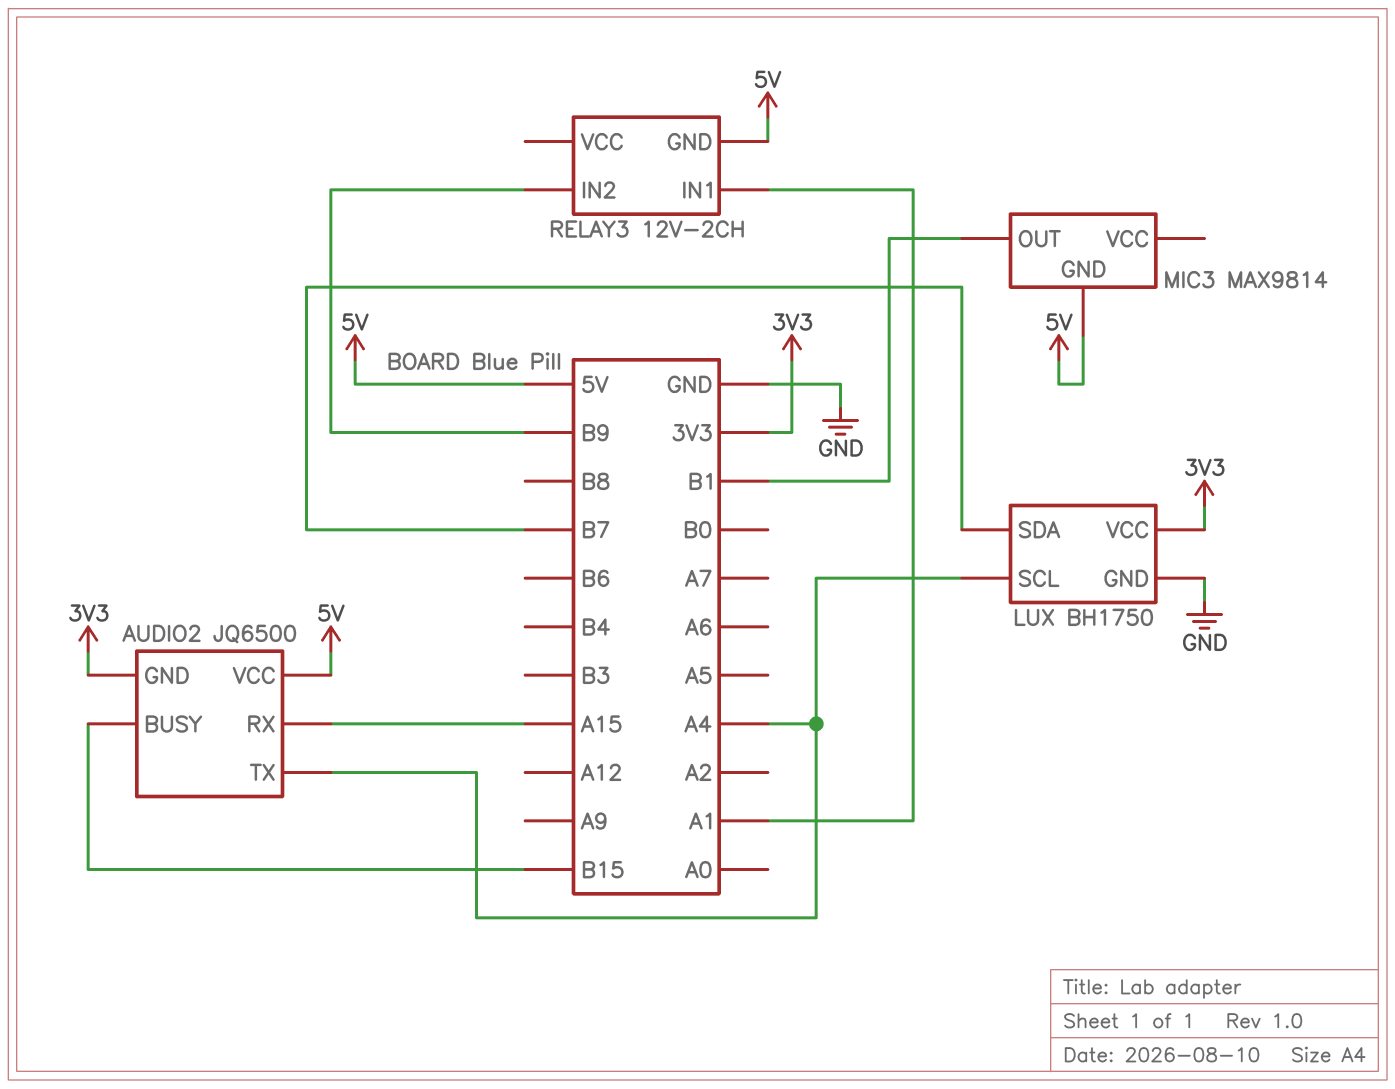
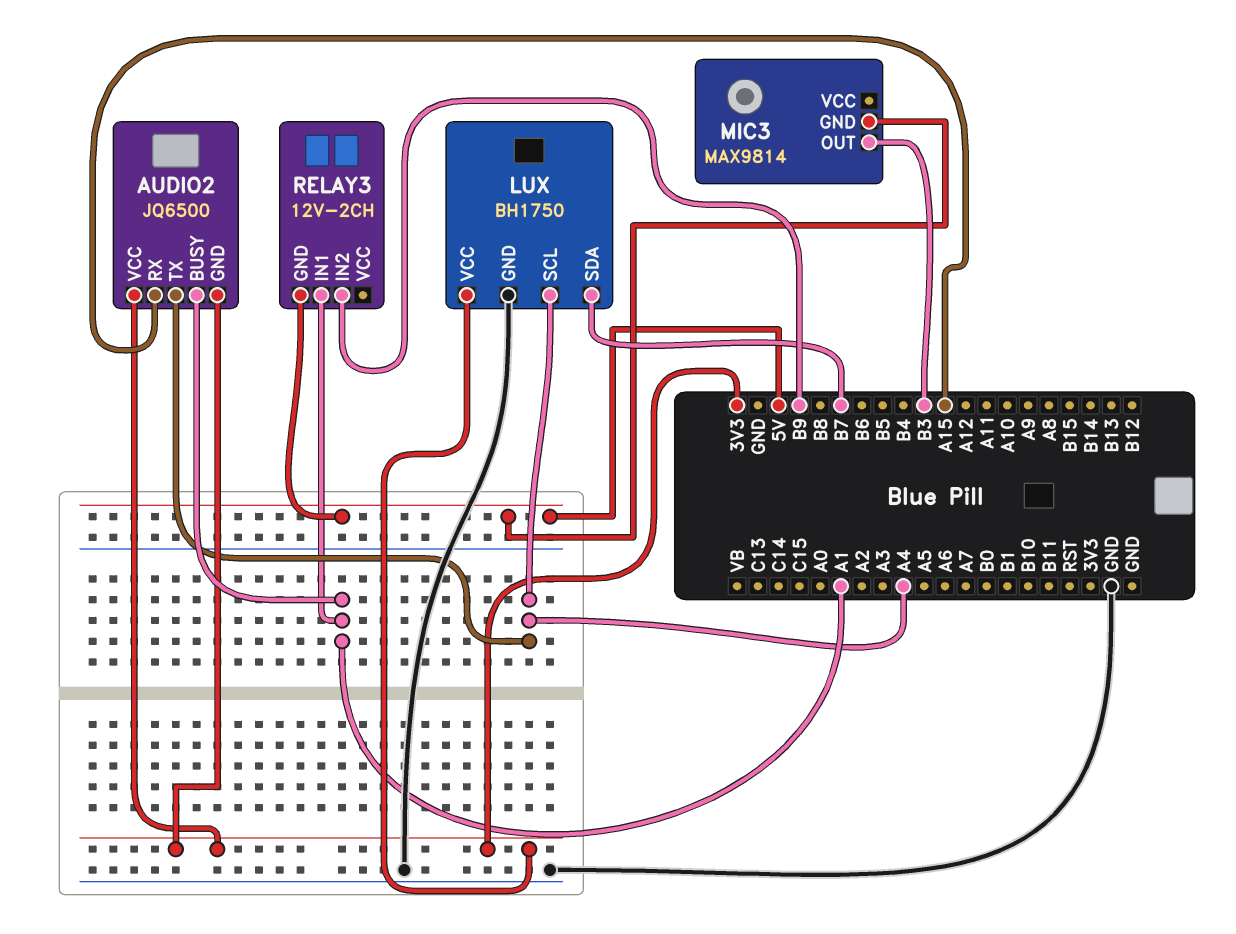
AUDIO2 pin BUSY: B15 -> A1
AUDIO2 pin VCC: 5V -> 3V3
MIC3 pin OUT: B1 -> B3

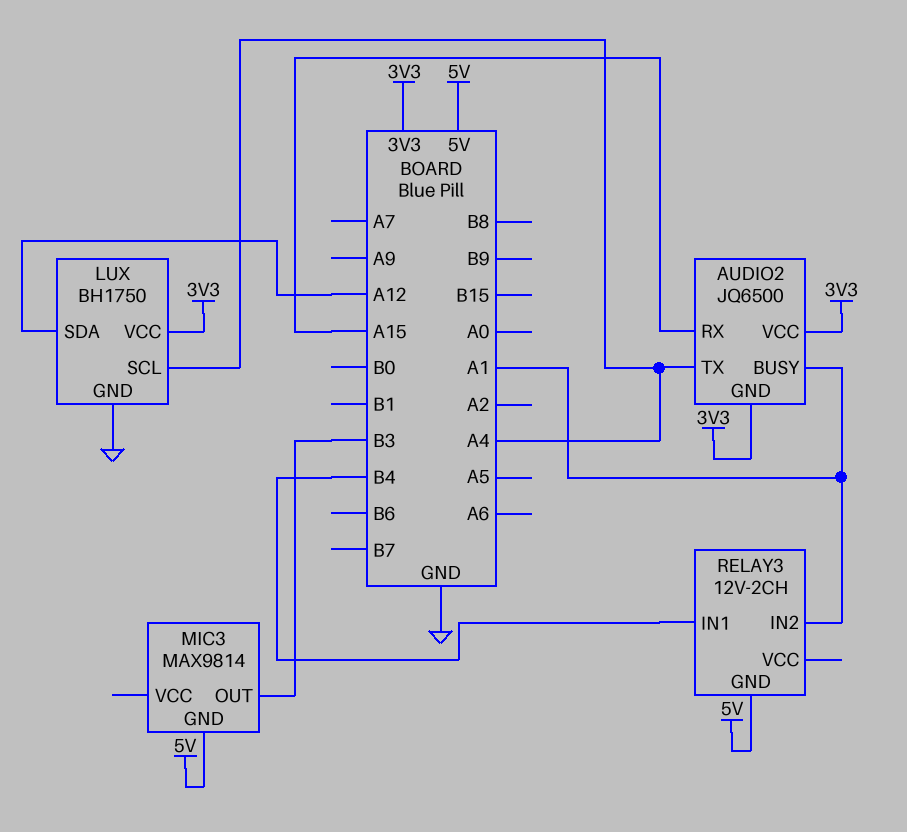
LUX pin SDA: B7 -> A12
RELAY3 pin IN1: A1 -> B4
RELAY3 pin IN2: B9 -> A1

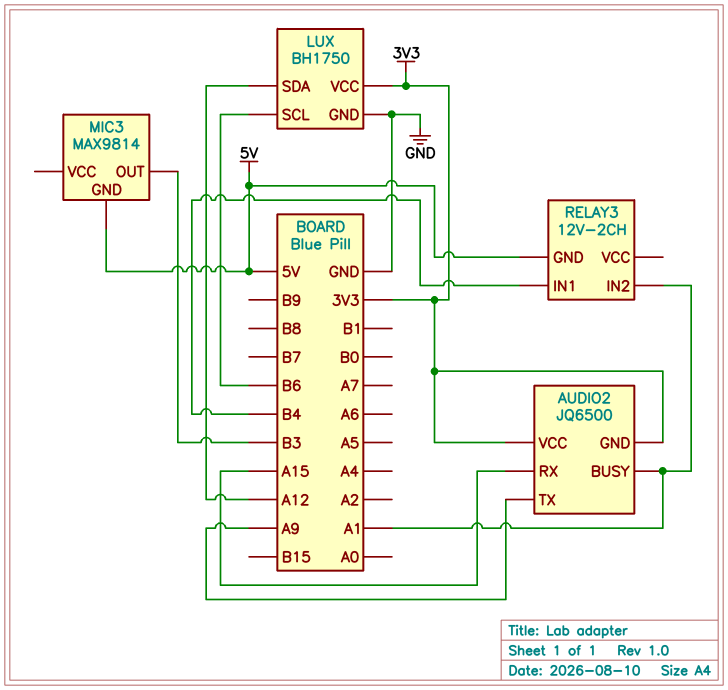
AUDIO2 pin TX: A4 -> A9
LUX pin SCL: A4 -> B6

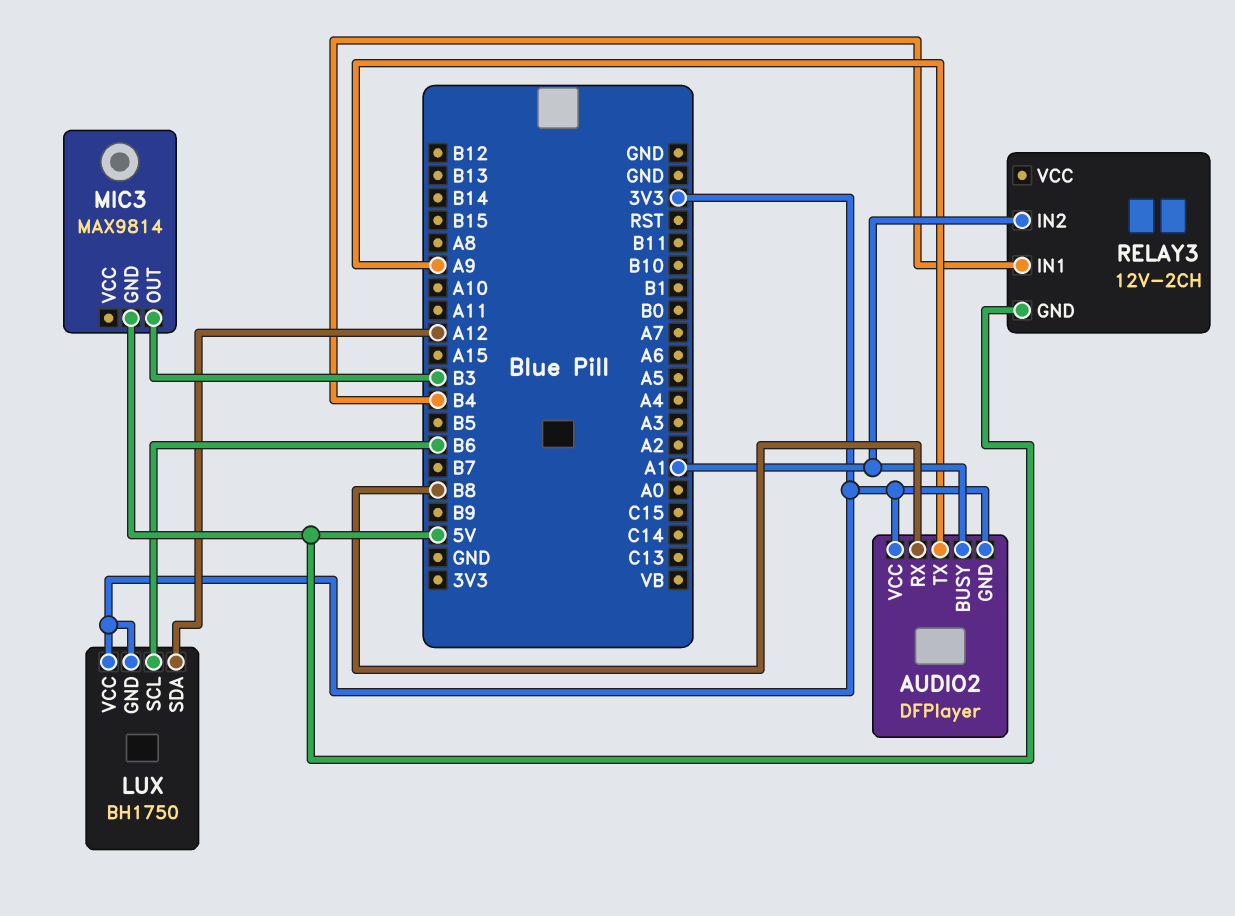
AUDIO2: JQ6500 -> DFPlayer
AUDIO2 pin RX: A15 -> B8
LUX pin GND: GND -> 3V3

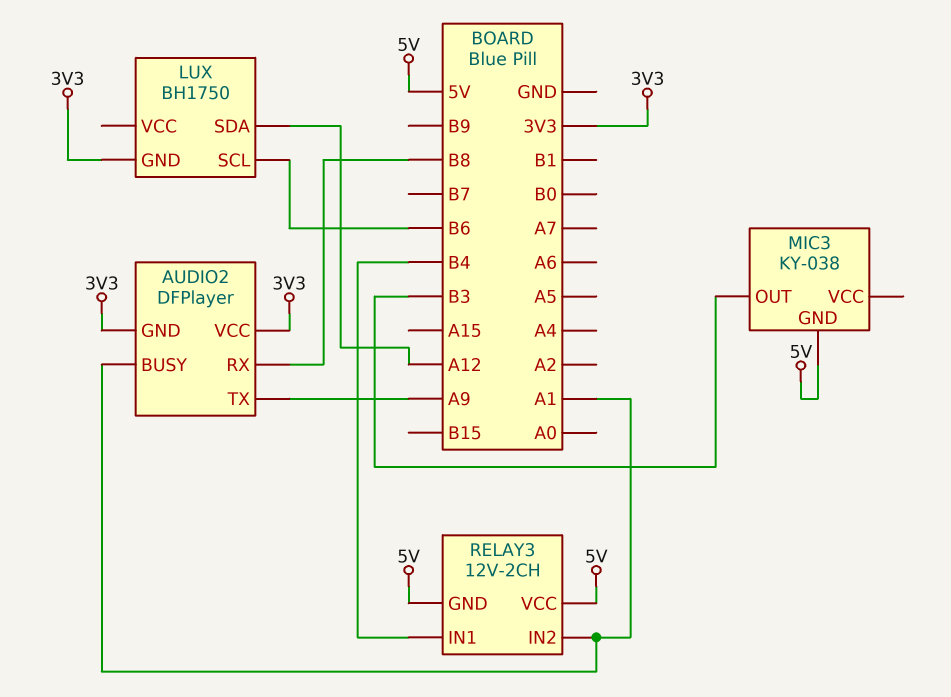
LUX pin VCC: 3V3 -> none
MIC3: MAX9814 -> KY-038
RELAY3 pin VCC: none -> 5V

